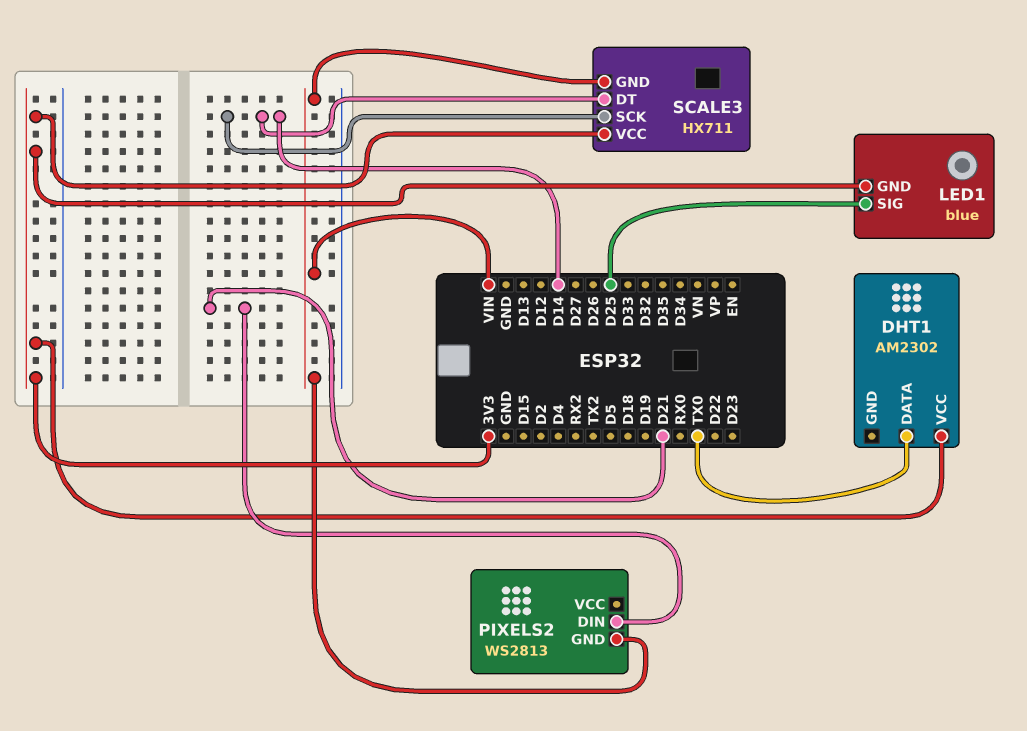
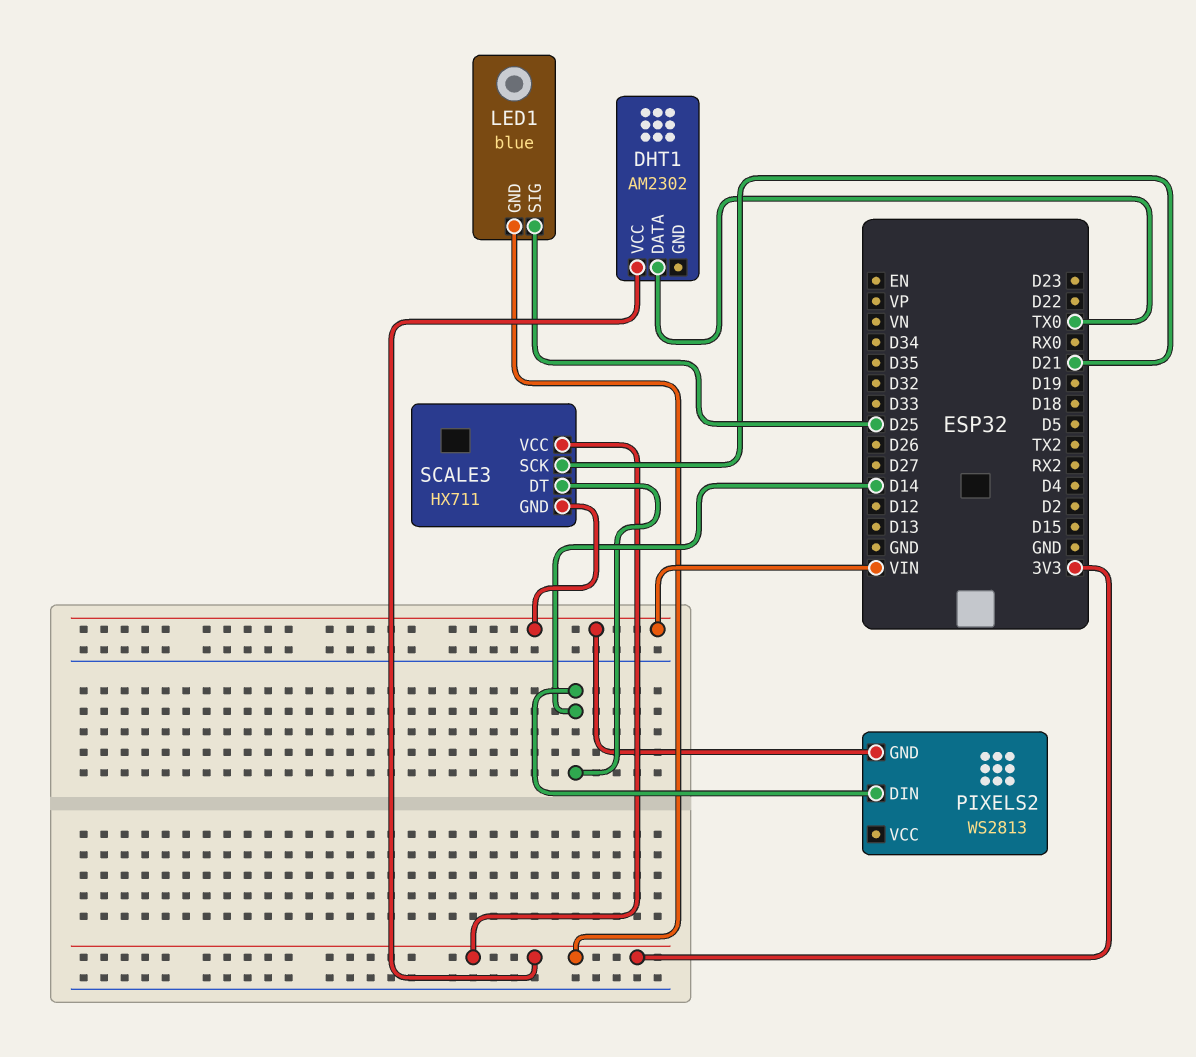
PIXELS2 pin DIN: D21 -> D14
SCALE3 pin SCK: D14 -> D21

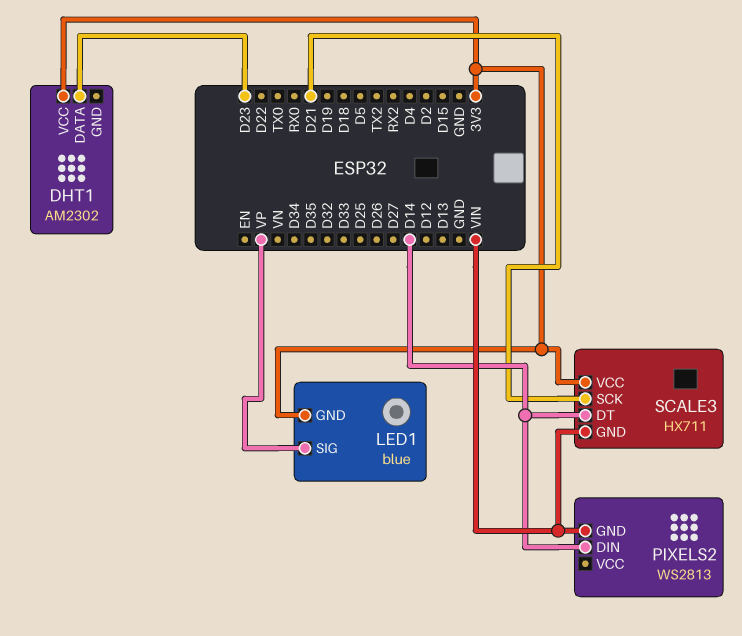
DHT1 pin DATA: TX0 -> D23
LED1 pin SIG: D25 -> VP

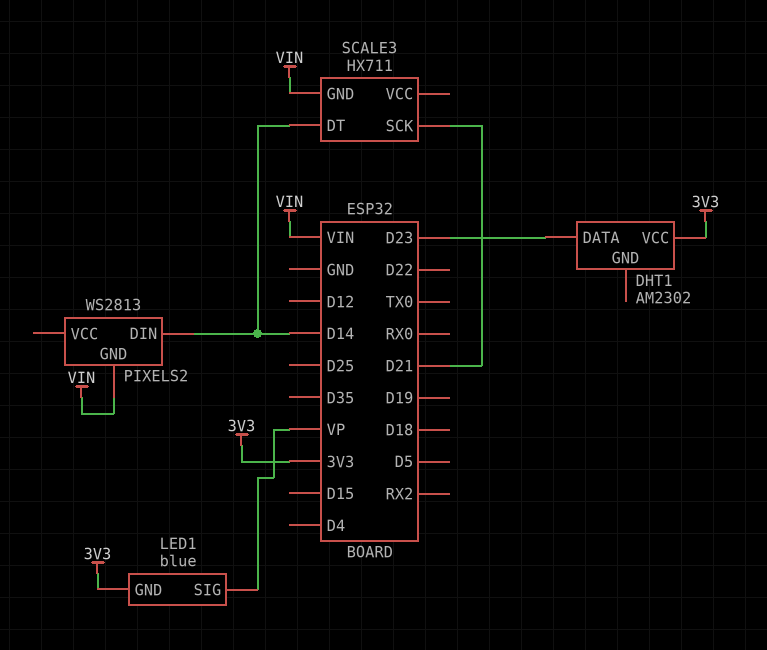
SCALE3 pin VCC: 3V3 -> none

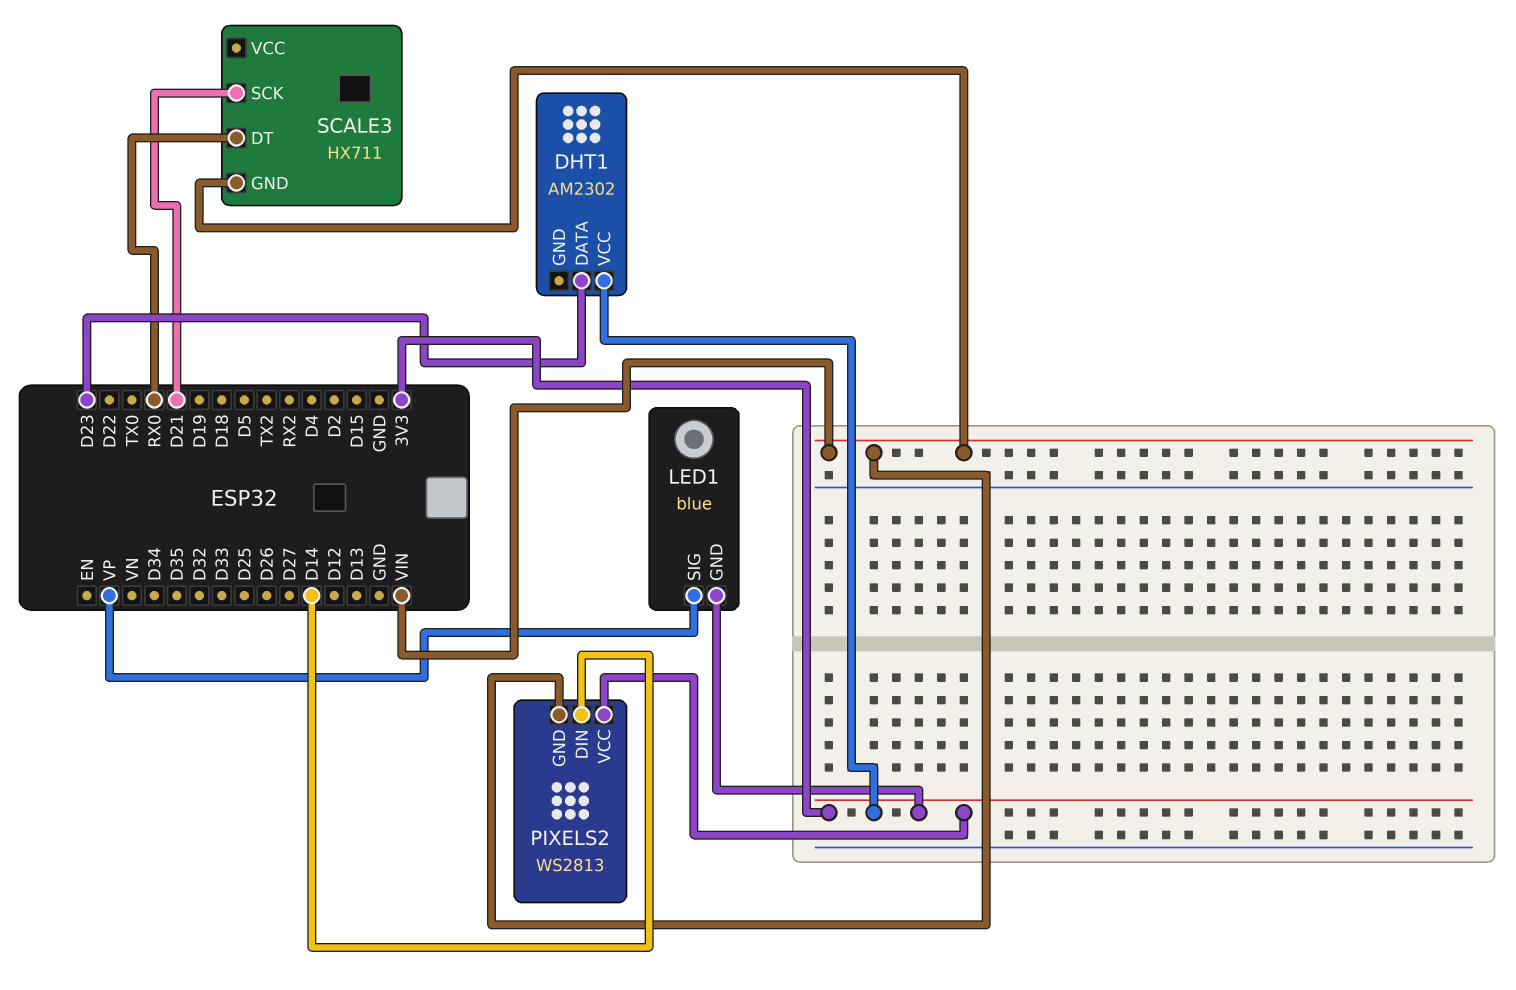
PIXELS2 pin VCC: none -> 3V3
SCALE3 pin DT: D14 -> RX0

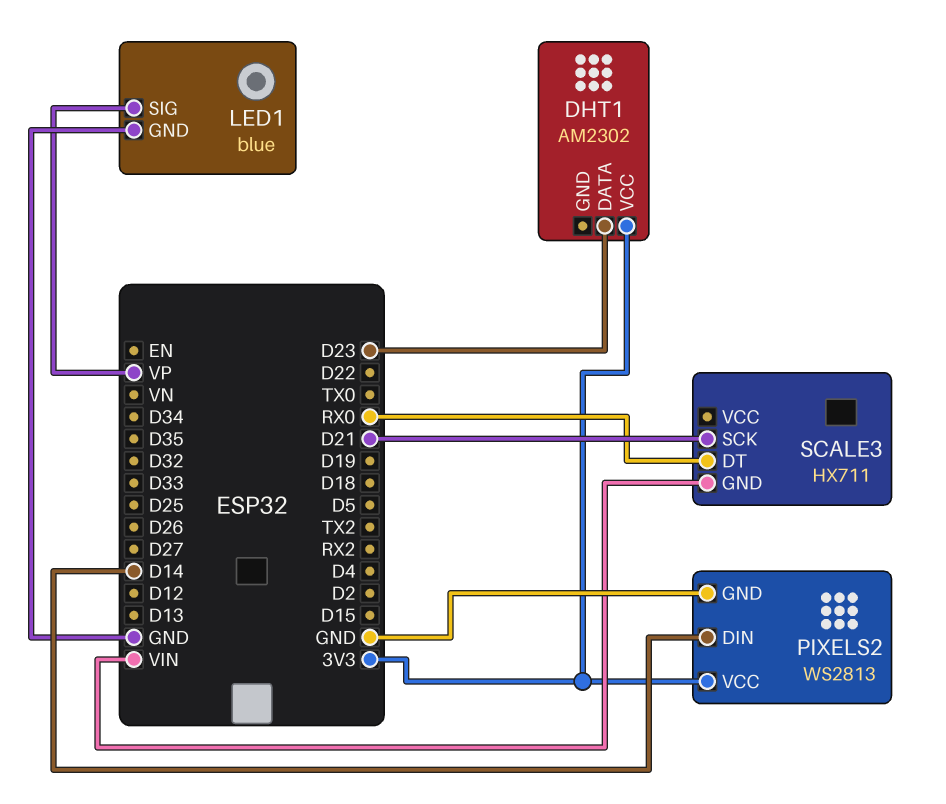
LED1 pin GND: 3V3 -> GND
PIXELS2 pin GND: VIN -> GND

